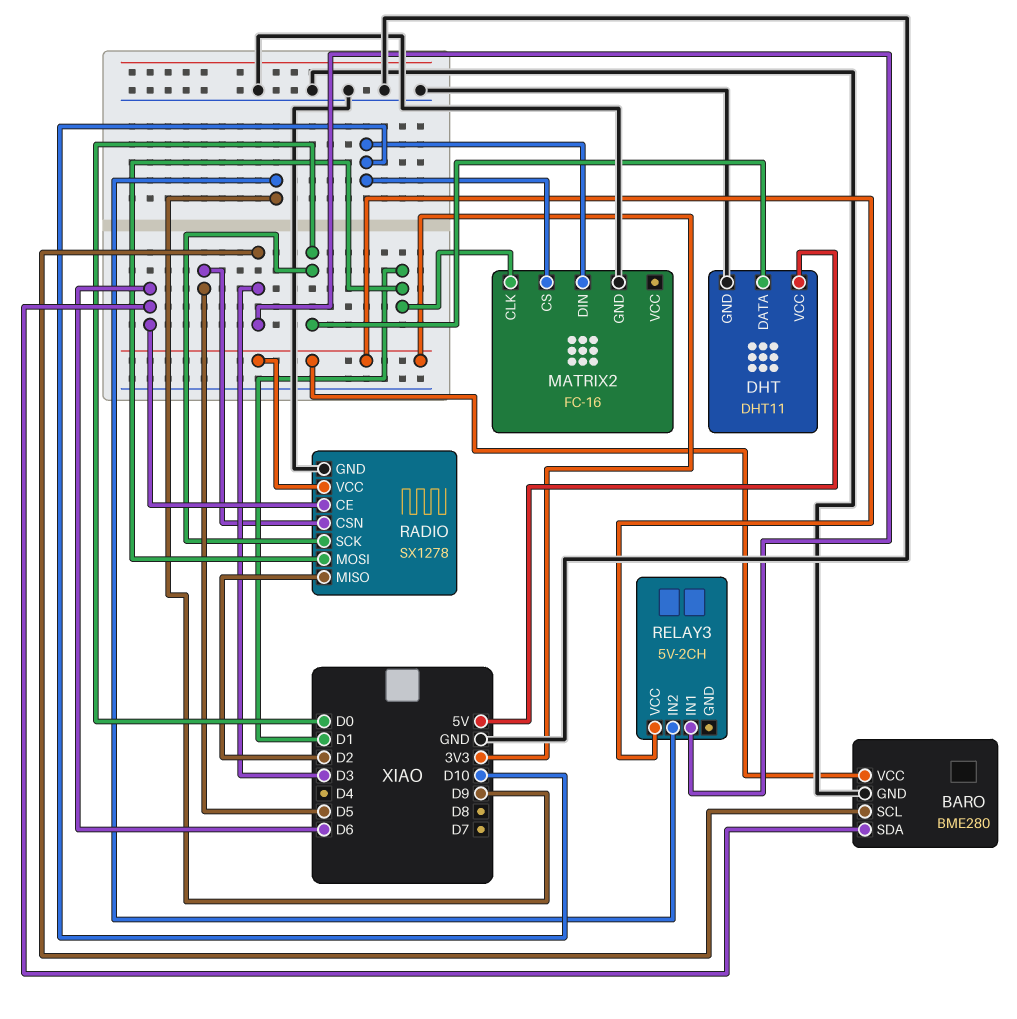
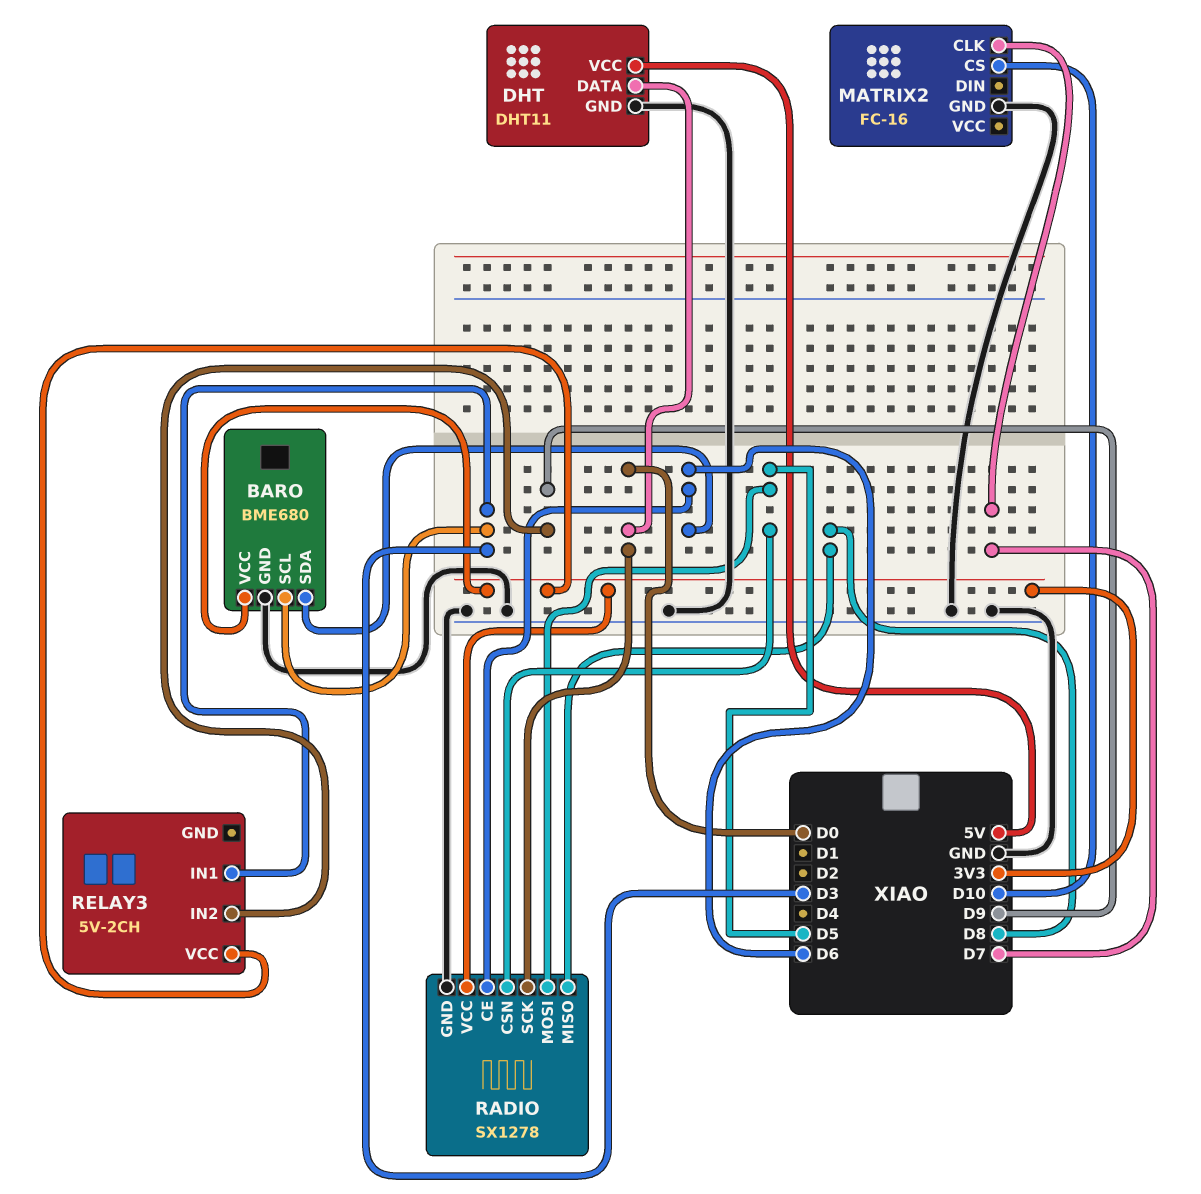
BARO: BME280 -> BME680
MATRIX2 pin CLK: D1 -> D7
MATRIX2 pin DIN: D10 -> none
RADIO pin MISO: D2 -> D8
RADIO pin MOSI: D1 -> D5

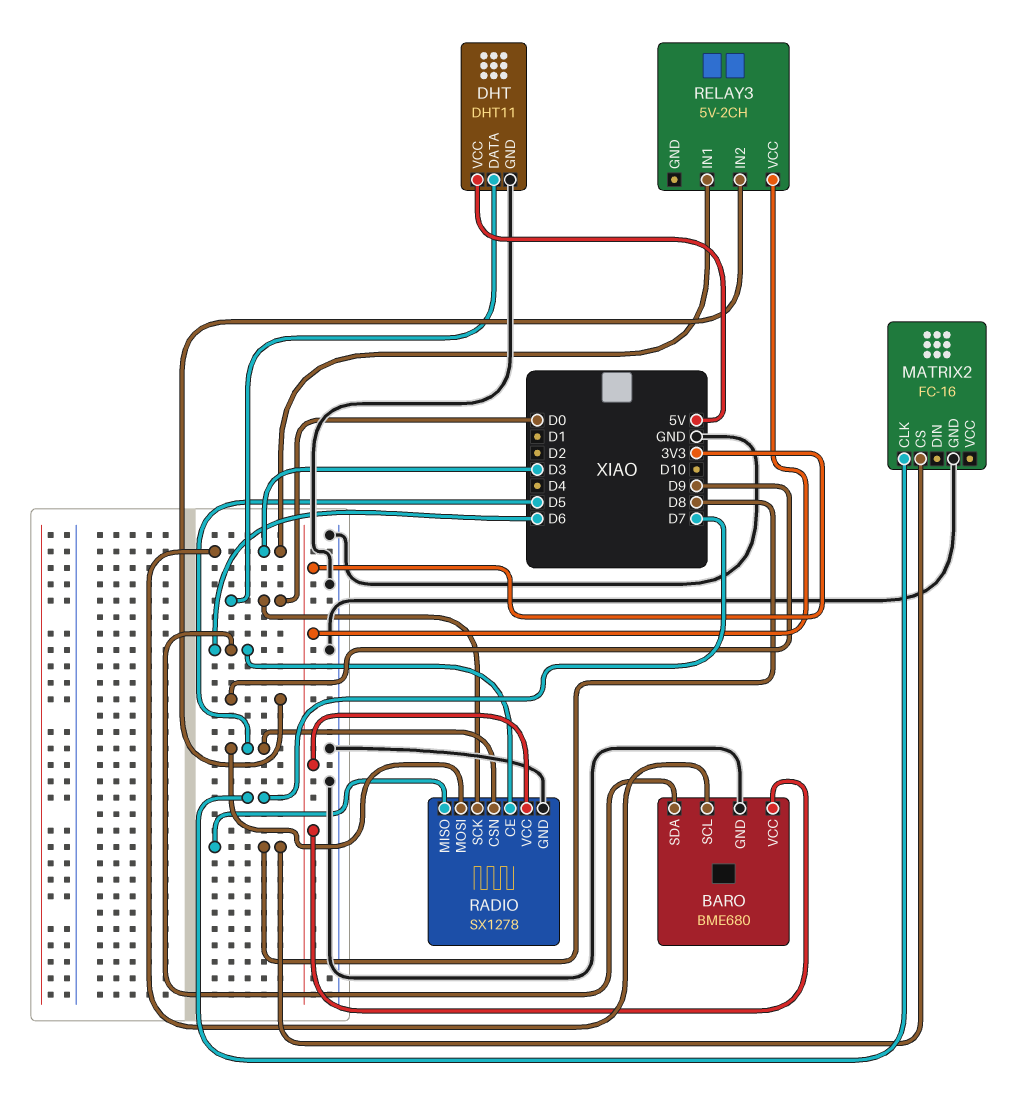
MATRIX2 pin CS: D10 -> D8

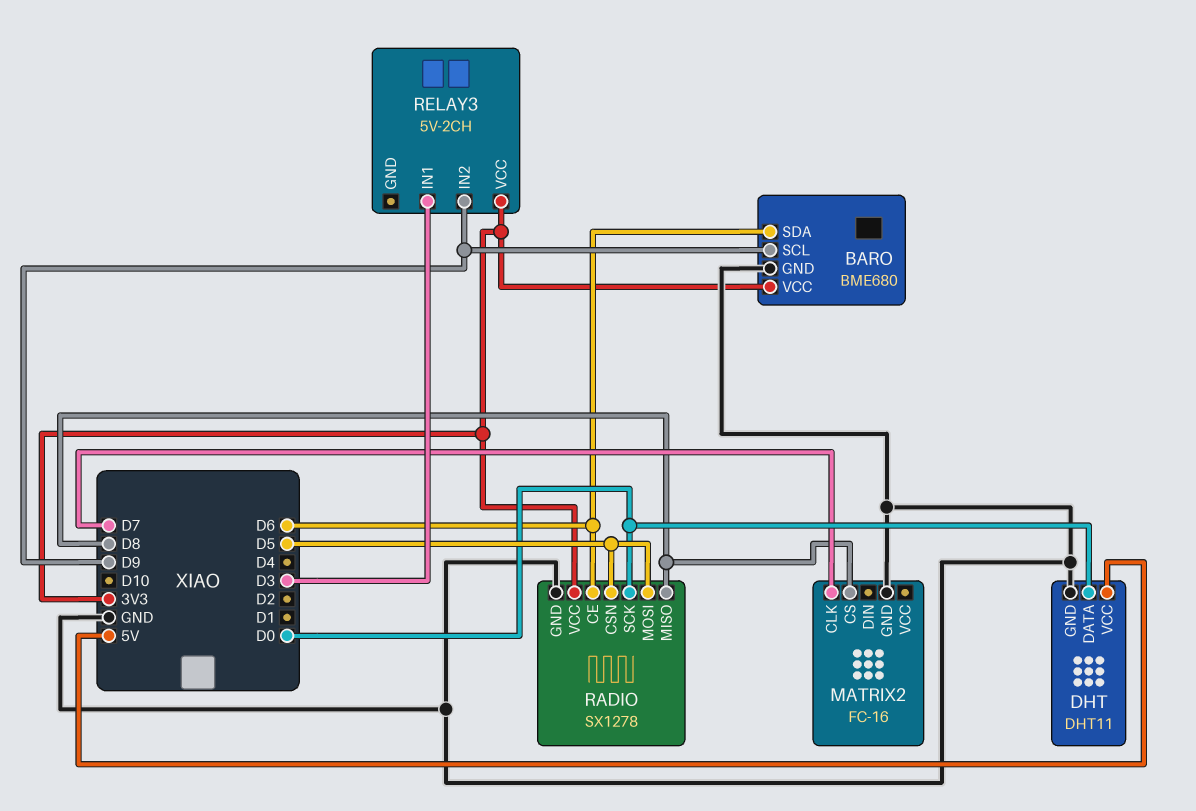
BARO pin SCL: D3 -> D9

